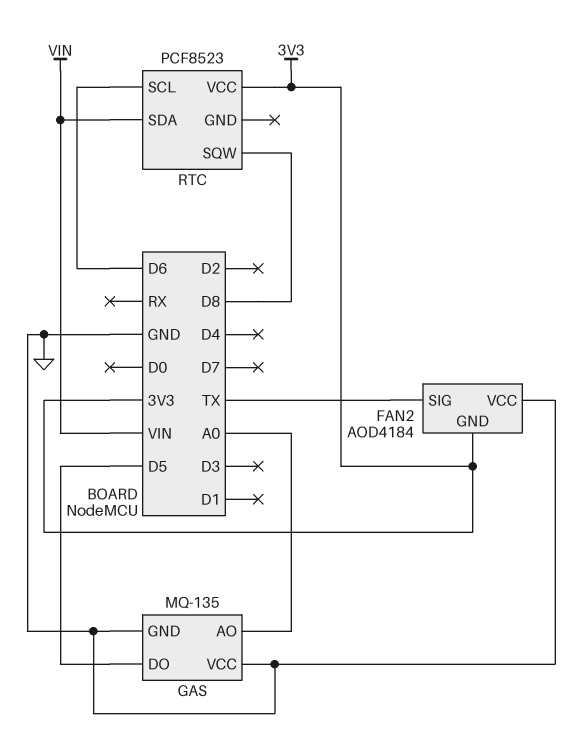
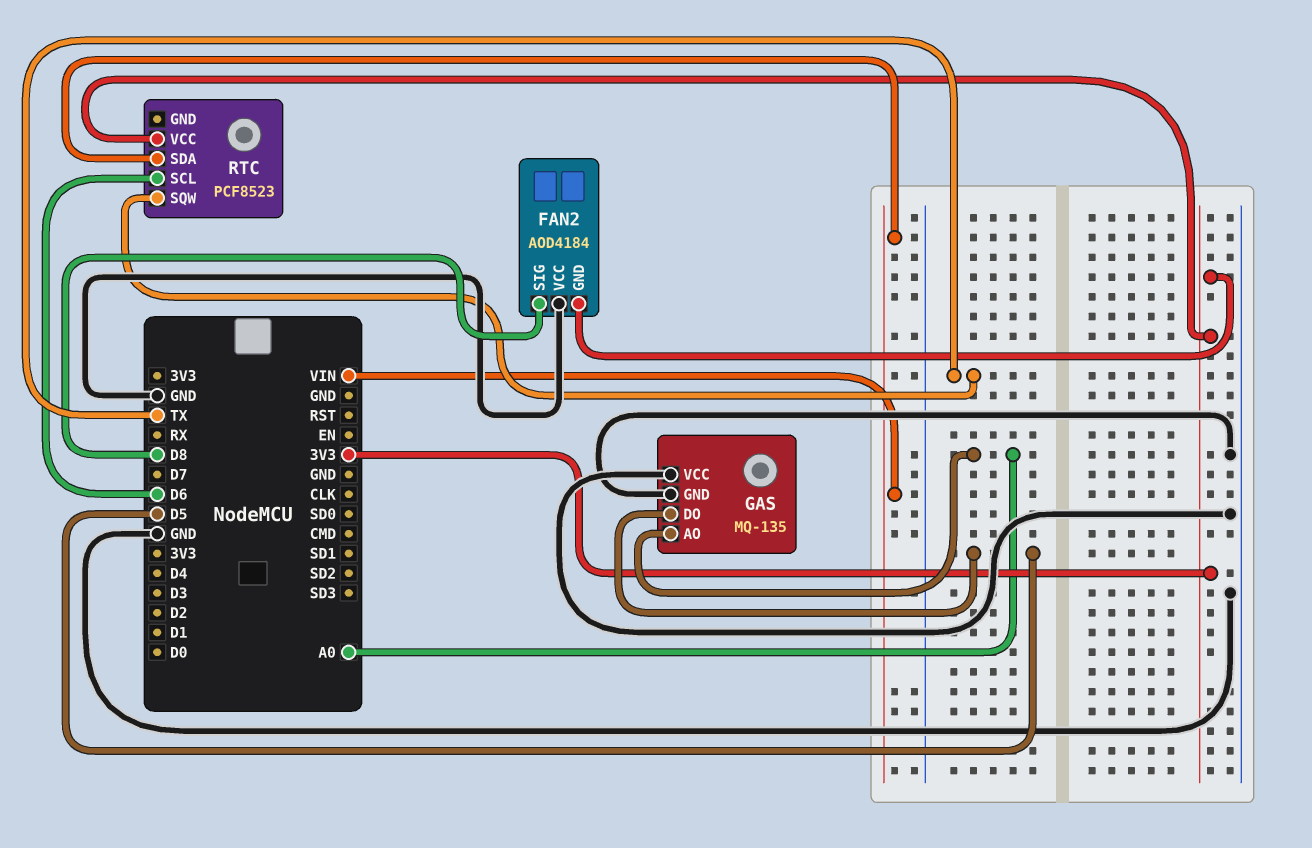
FAN2 pin SIG: TX -> D8
RTC pin SQW: D8 -> TX

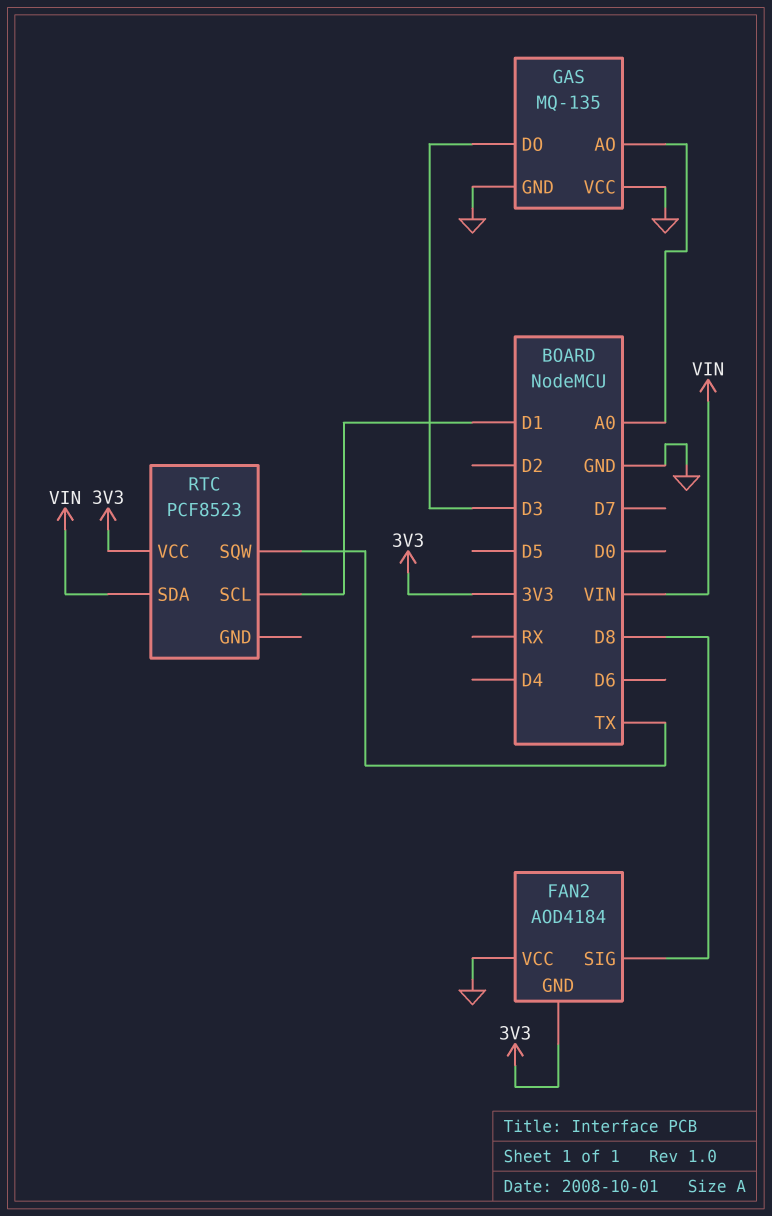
GAS pin DO: D5 -> D3
RTC pin SCL: D6 -> D1

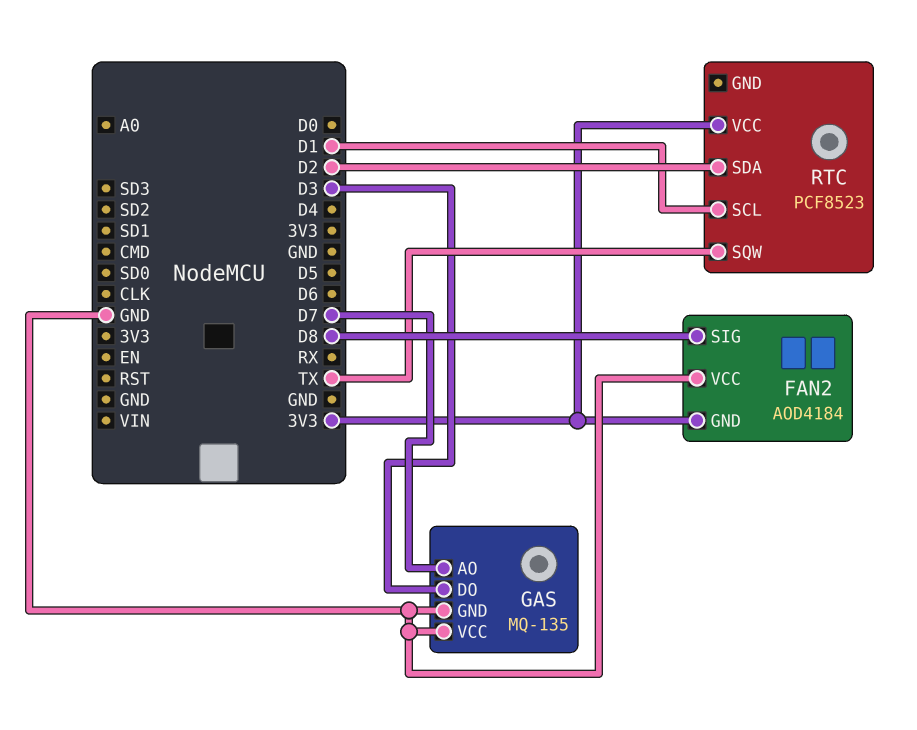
GAS pin AO: A0 -> D7
RTC pin SDA: VIN -> D2

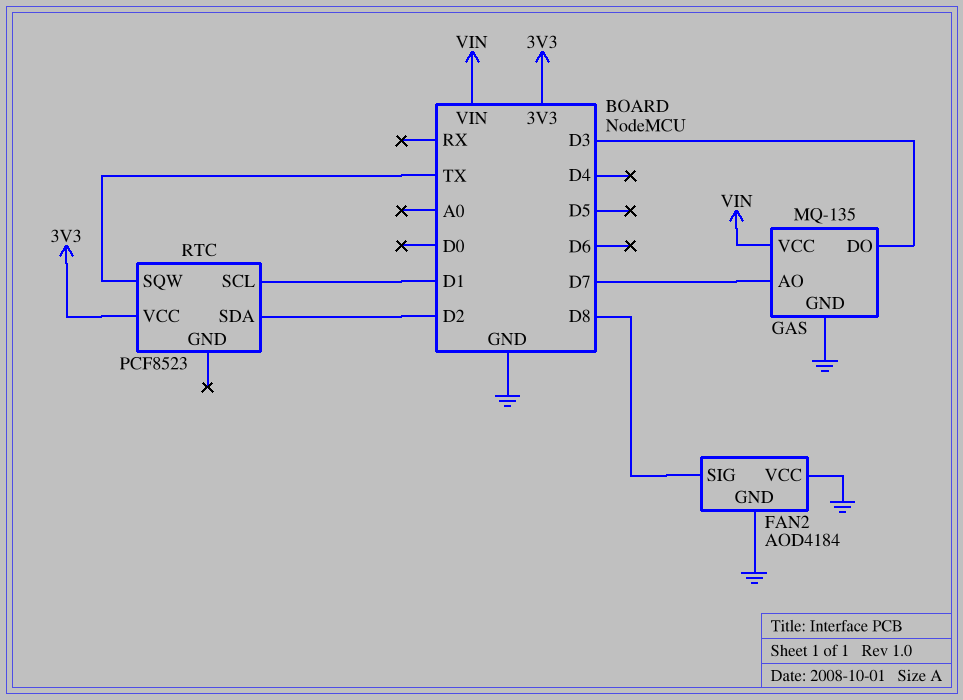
FAN2 pin GND: 3V3 -> GND
GAS pin VCC: GND -> VIN

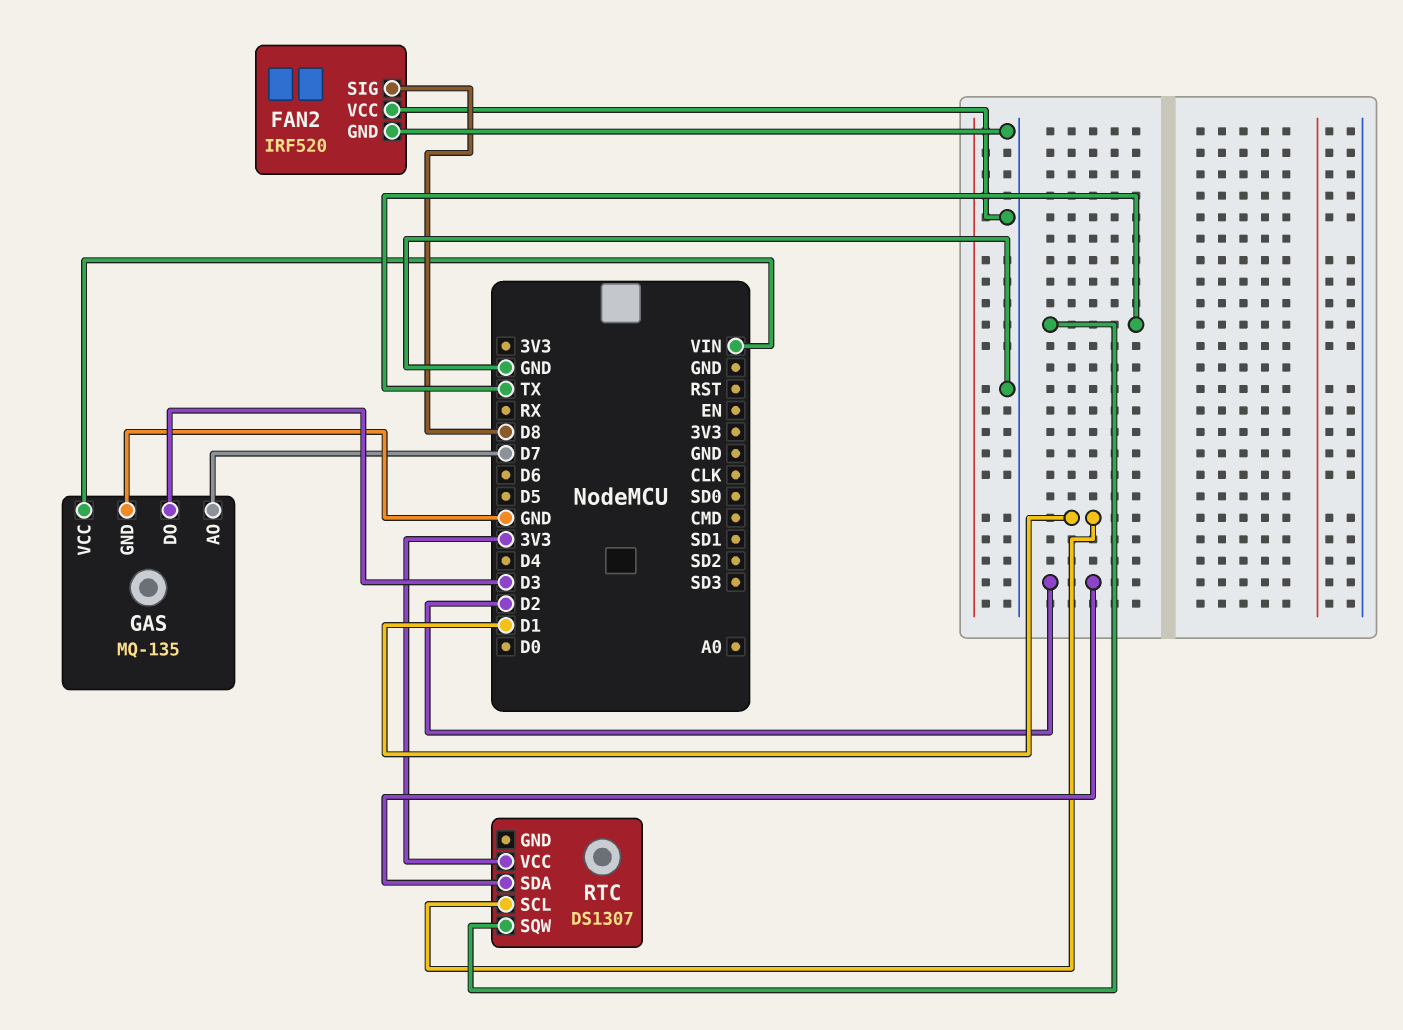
FAN2: AOD4184 -> IRF520
RTC: PCF8523 -> DS1307

